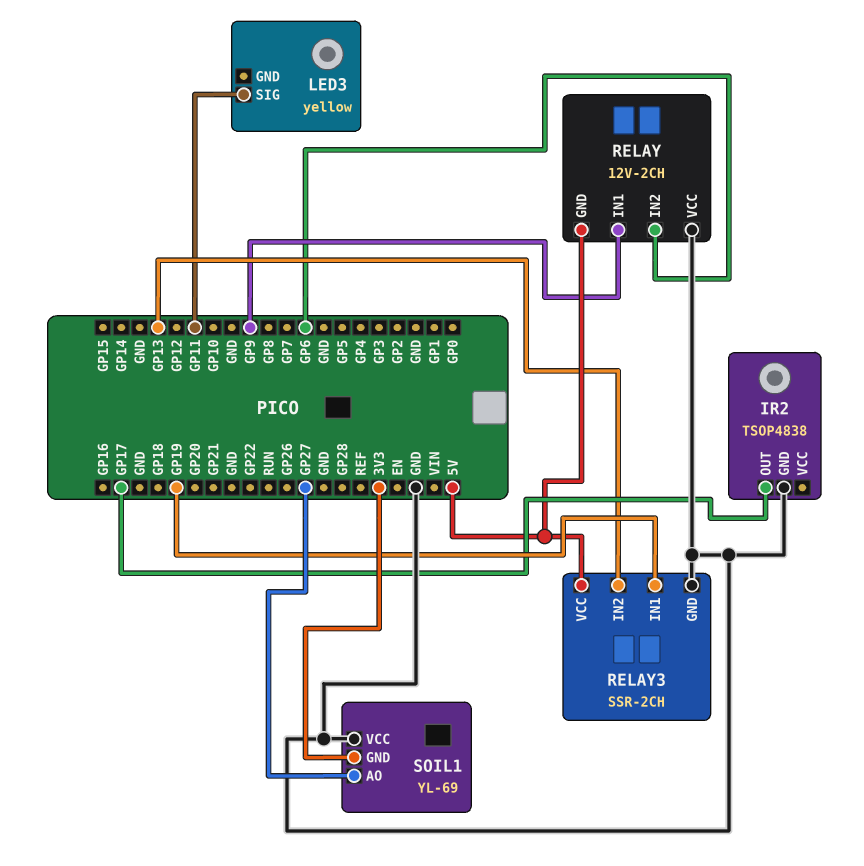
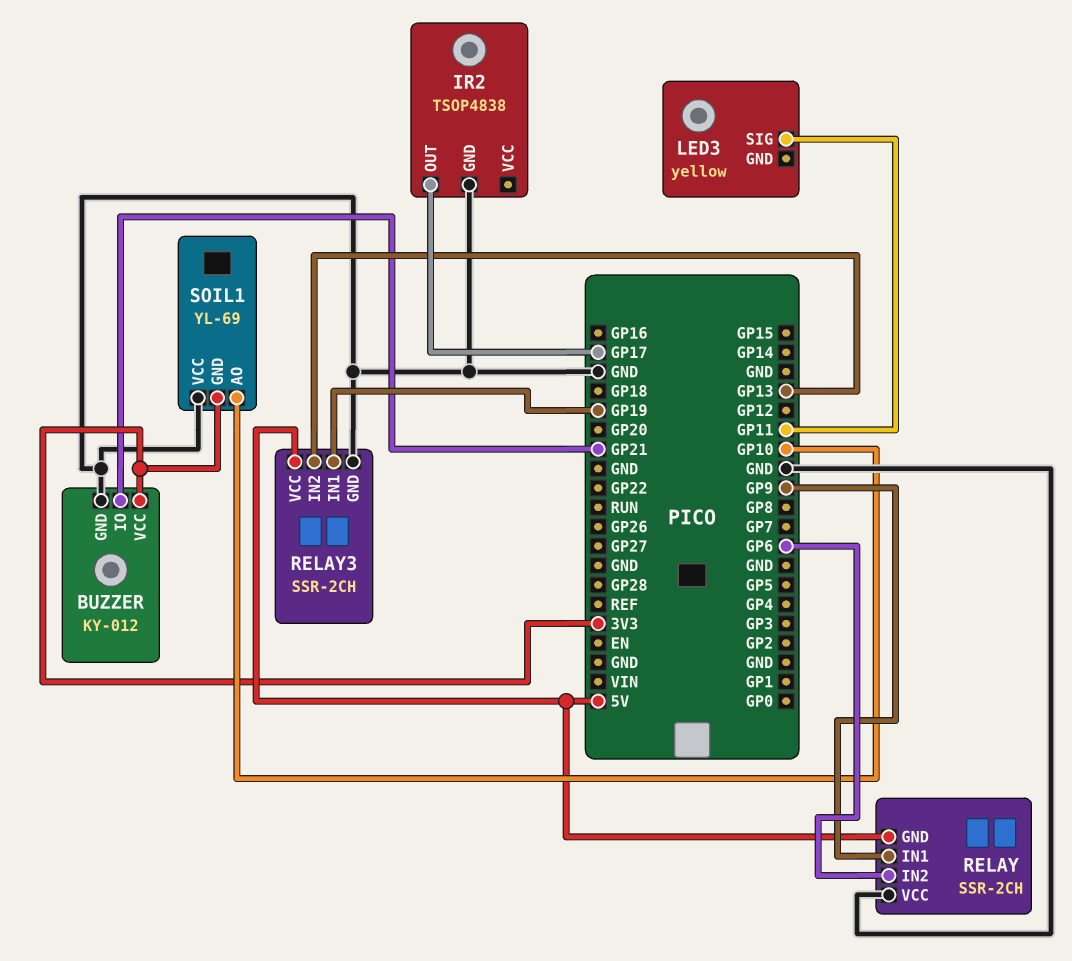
BUZZER: none -> KY-012
BUZZER pin GND: none -> GND
BUZZER pin IO: none -> GP21
BUZZER pin VCC: none -> 3V3
RELAY: 12V-2CH -> SSR-2CH
SOIL1 pin AO: GP27 -> GP10

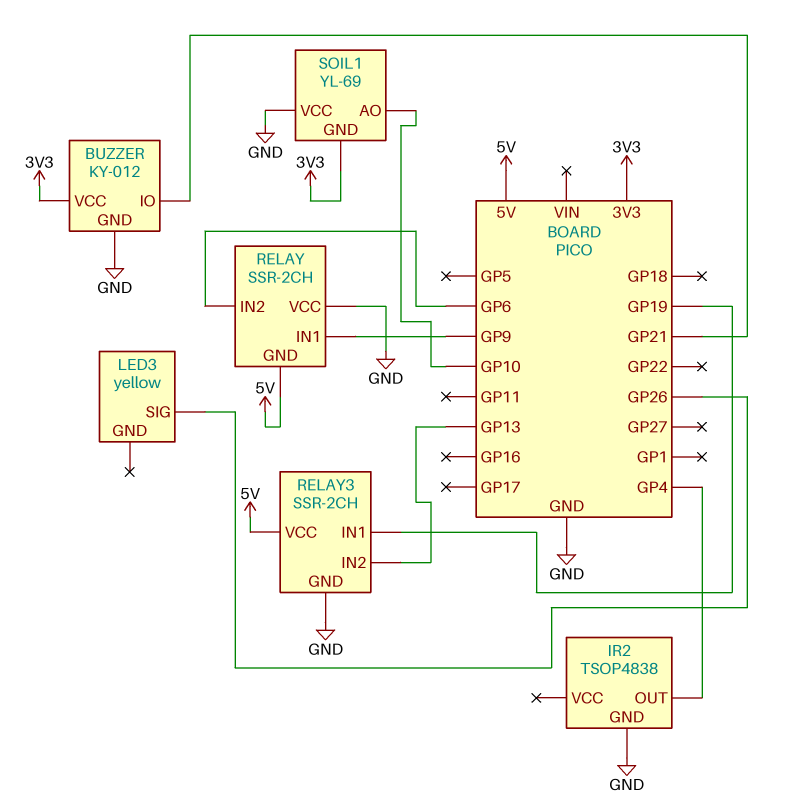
IR2 pin OUT: GP17 -> GP4
LED3 pin SIG: GP11 -> GP26

